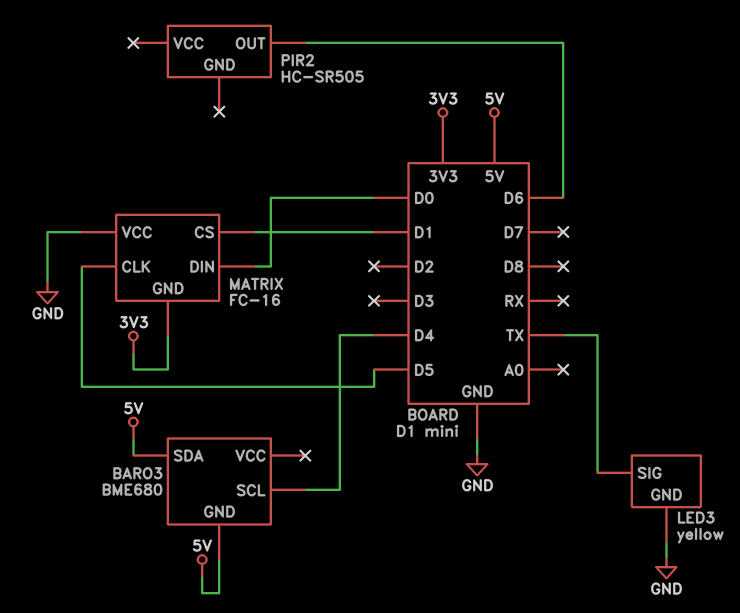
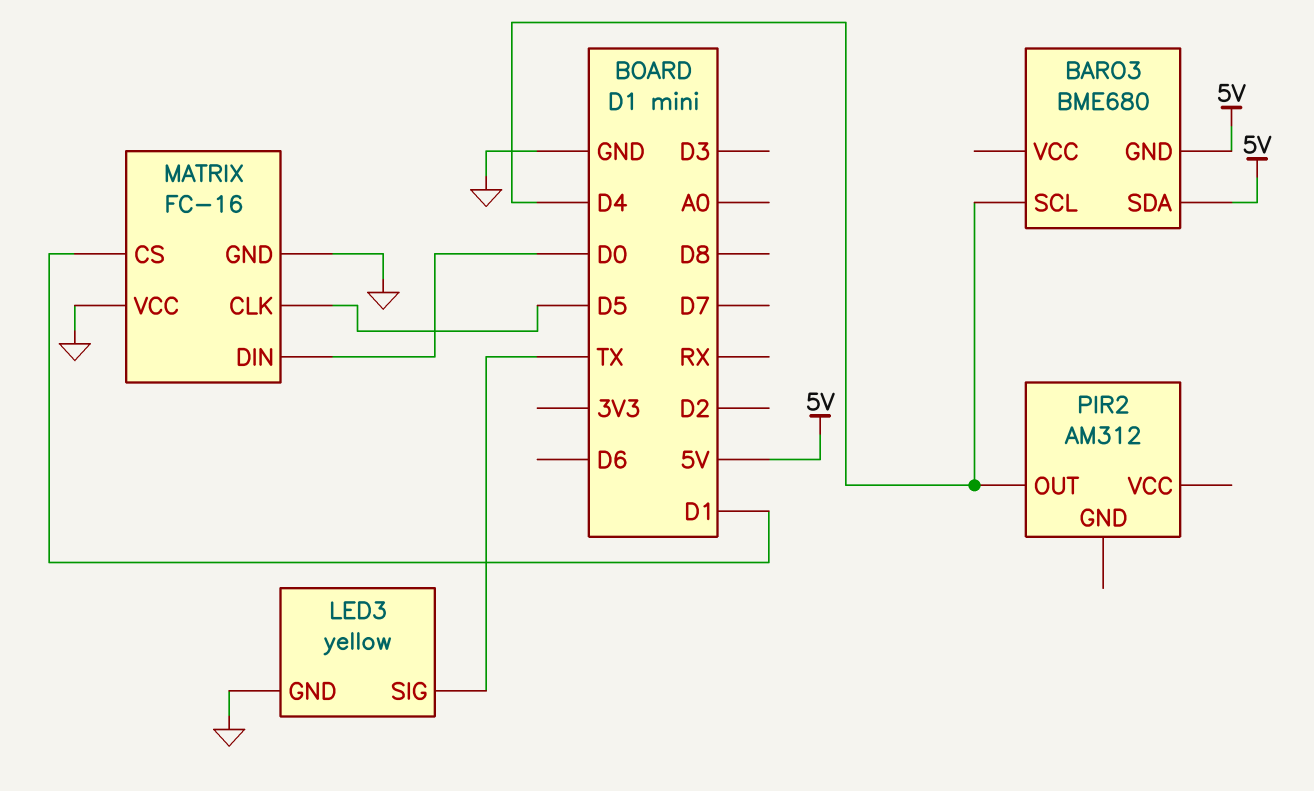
MATRIX pin GND: 3V3 -> GND
PIR2: HC-SR505 -> AM312
PIR2 pin OUT: D6 -> D4

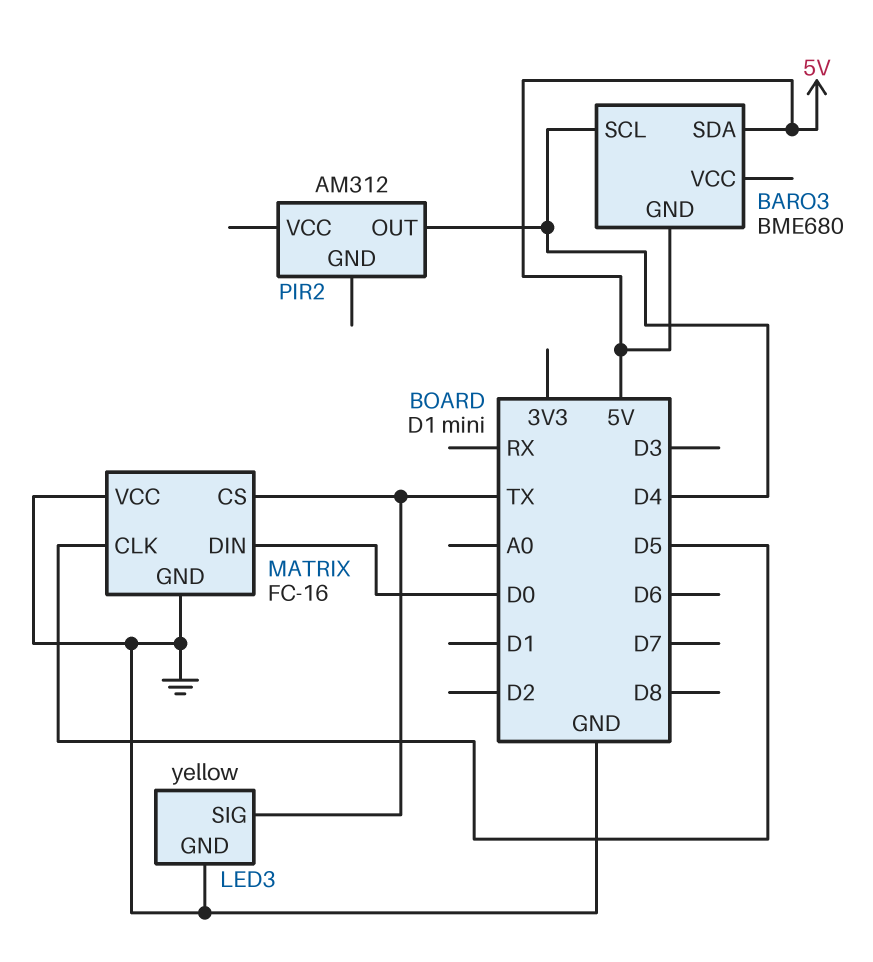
MATRIX pin CS: D1 -> TX

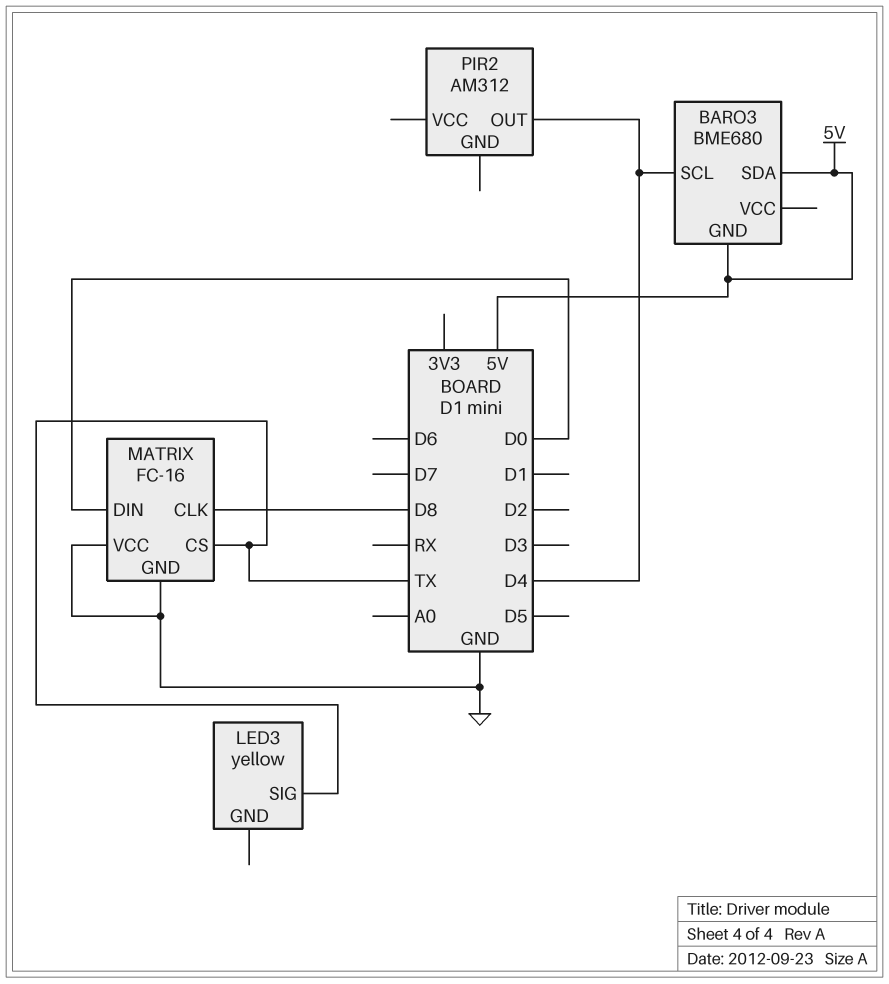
LED3 pin GND: GND -> none
MATRIX pin CLK: D5 -> D8

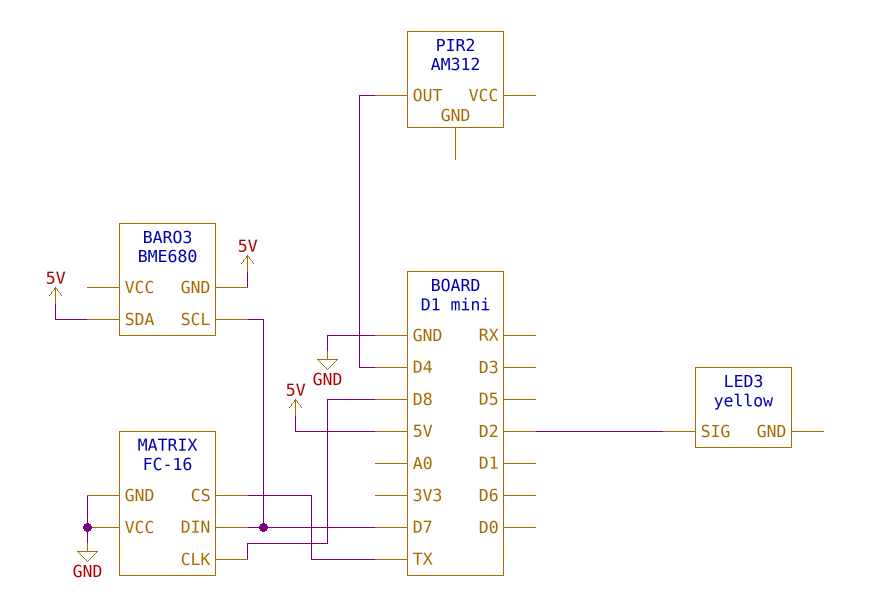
BARO3 pin SCL: D4 -> D7
LED3 pin SIG: TX -> D2
MATRIX pin DIN: D0 -> D7

